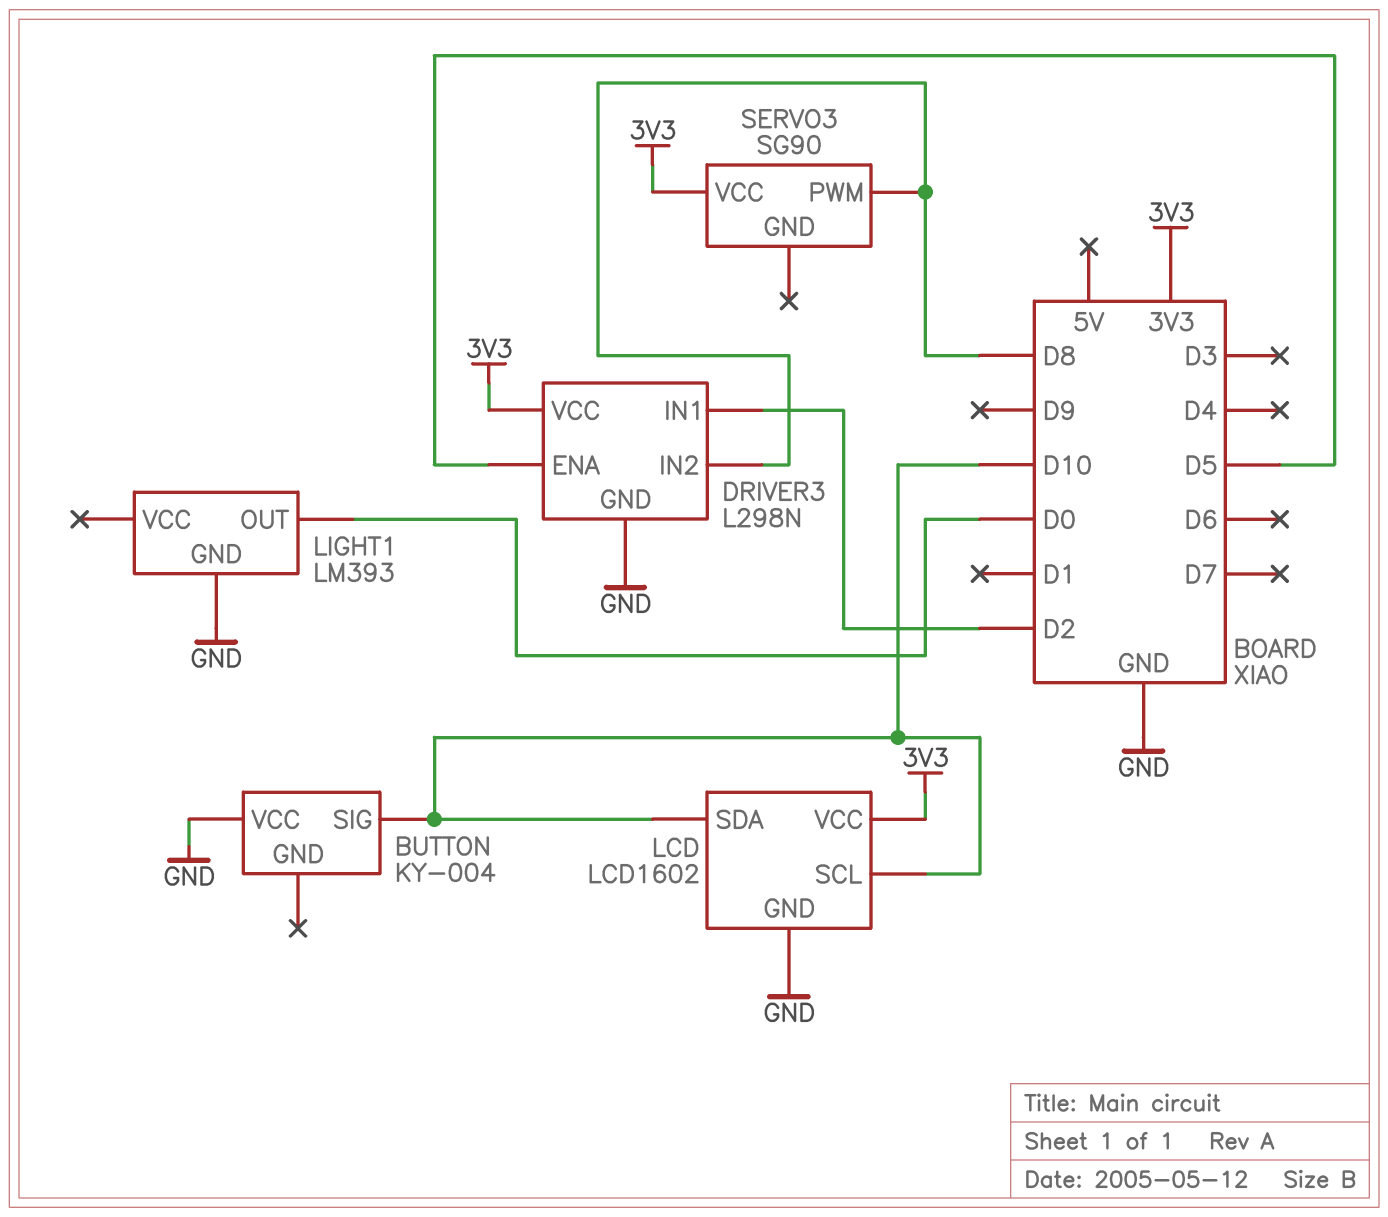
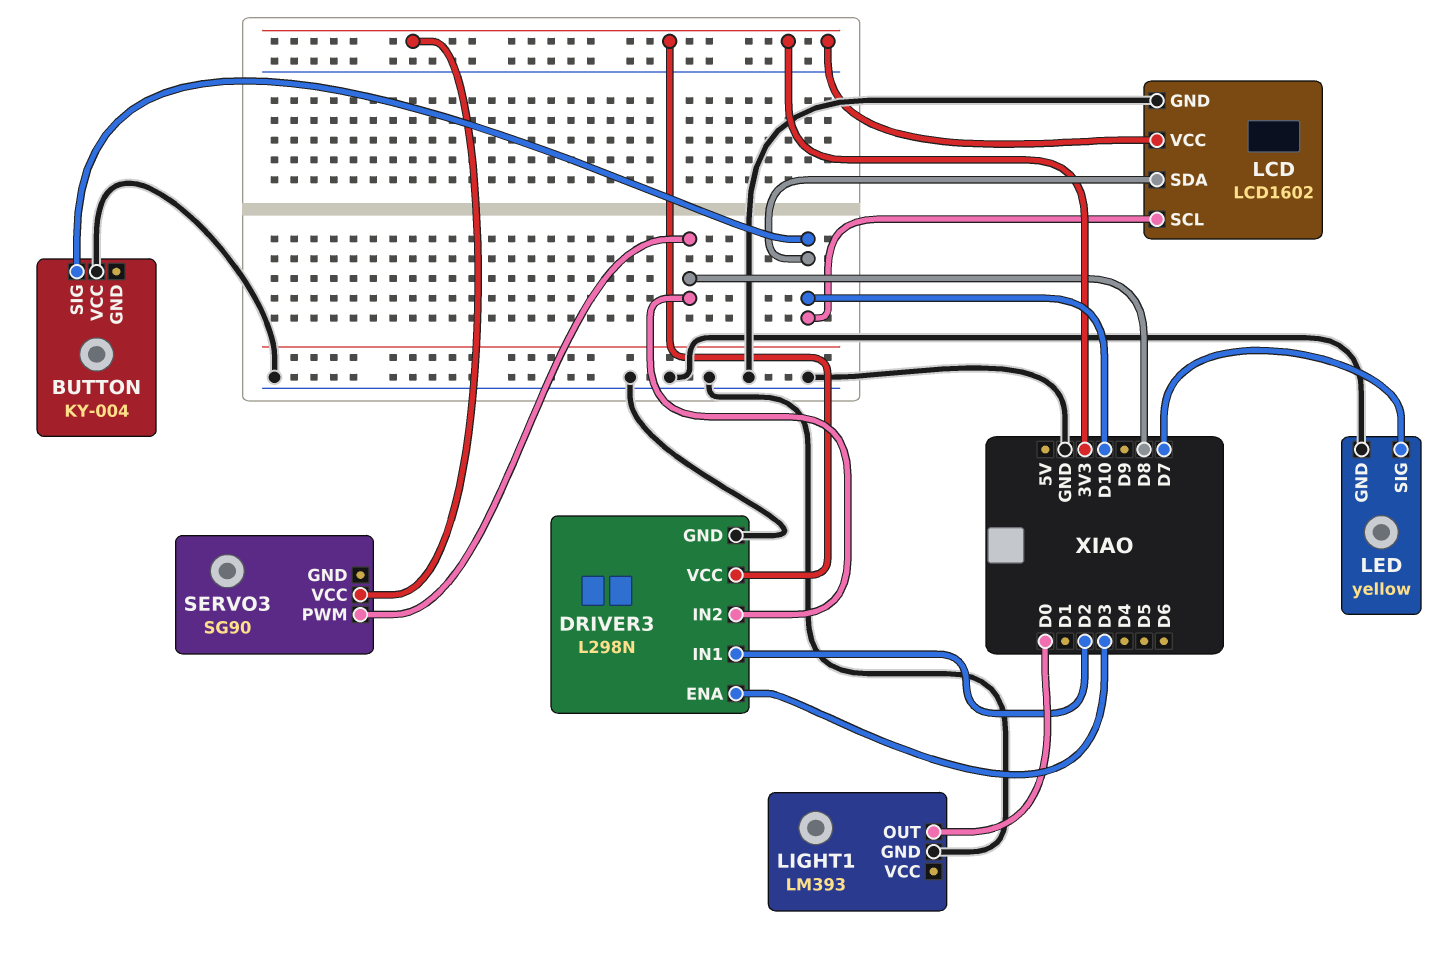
DRIVER3 pin ENA: D5 -> D3
LED: none -> yellow
LED pin GND: none -> GND
LED pin SIG: none -> D7

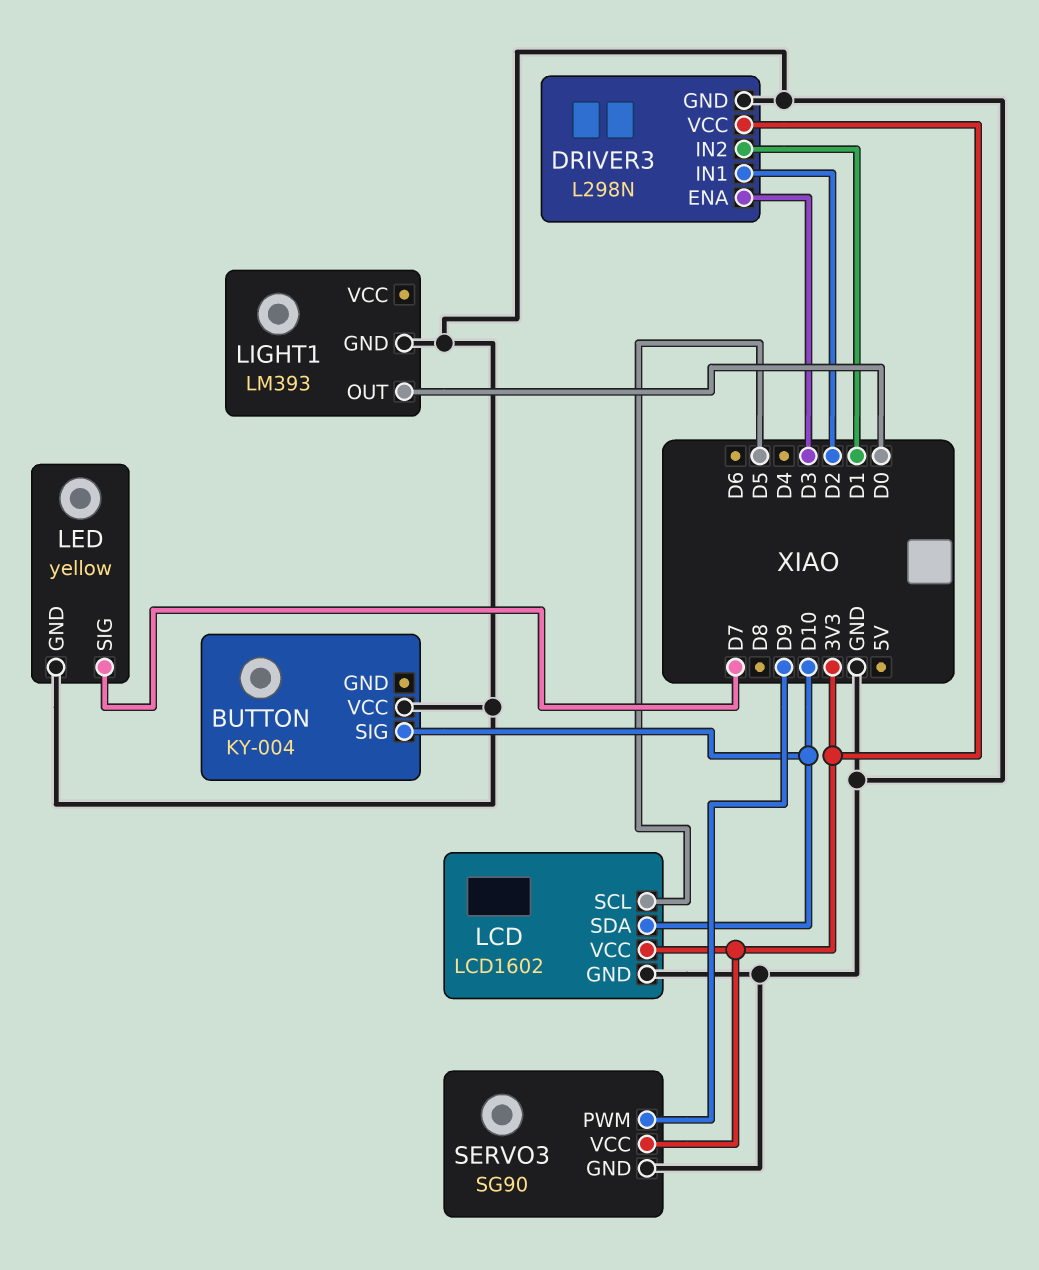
DRIVER3 pin IN2: D8 -> D1
LCD pin SCL: D10 -> D5
SERVO3 pin GND: none -> GND
SERVO3 pin PWM: D8 -> D9

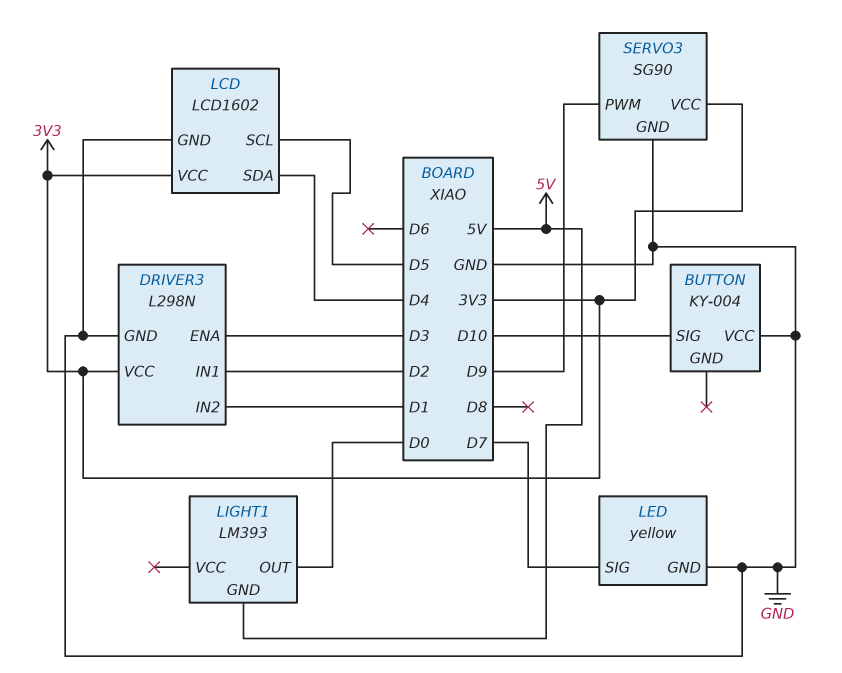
LCD pin SDA: D10 -> D4
LIGHT1 pin GND: GND -> 5V

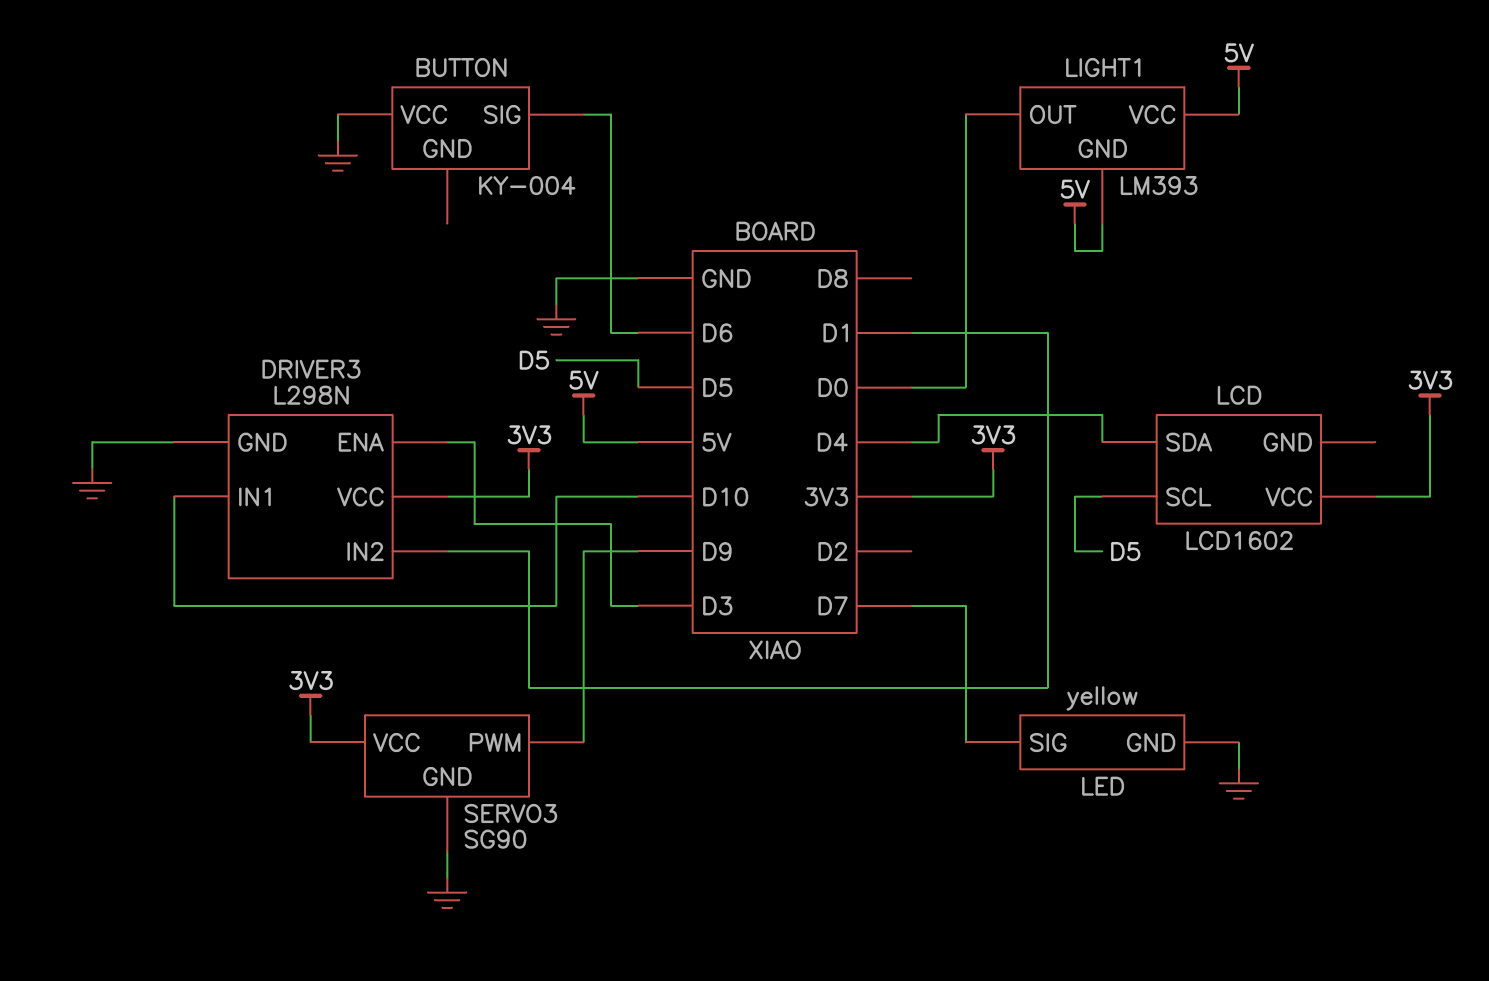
BUTTON pin SIG: D10 -> D6
DRIVER3 pin IN1: D2 -> D10
LCD pin GND: GND -> none
LIGHT1 pin VCC: none -> 5V

